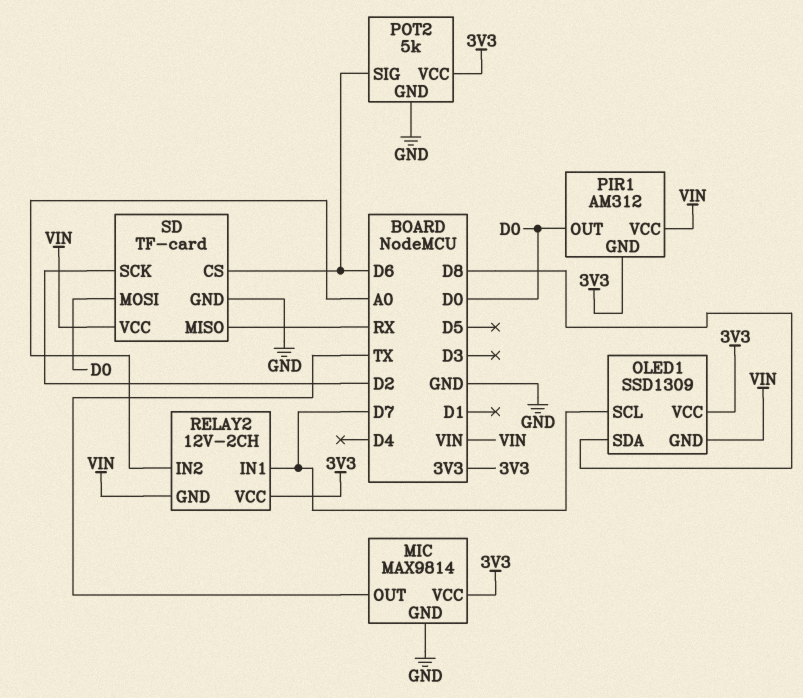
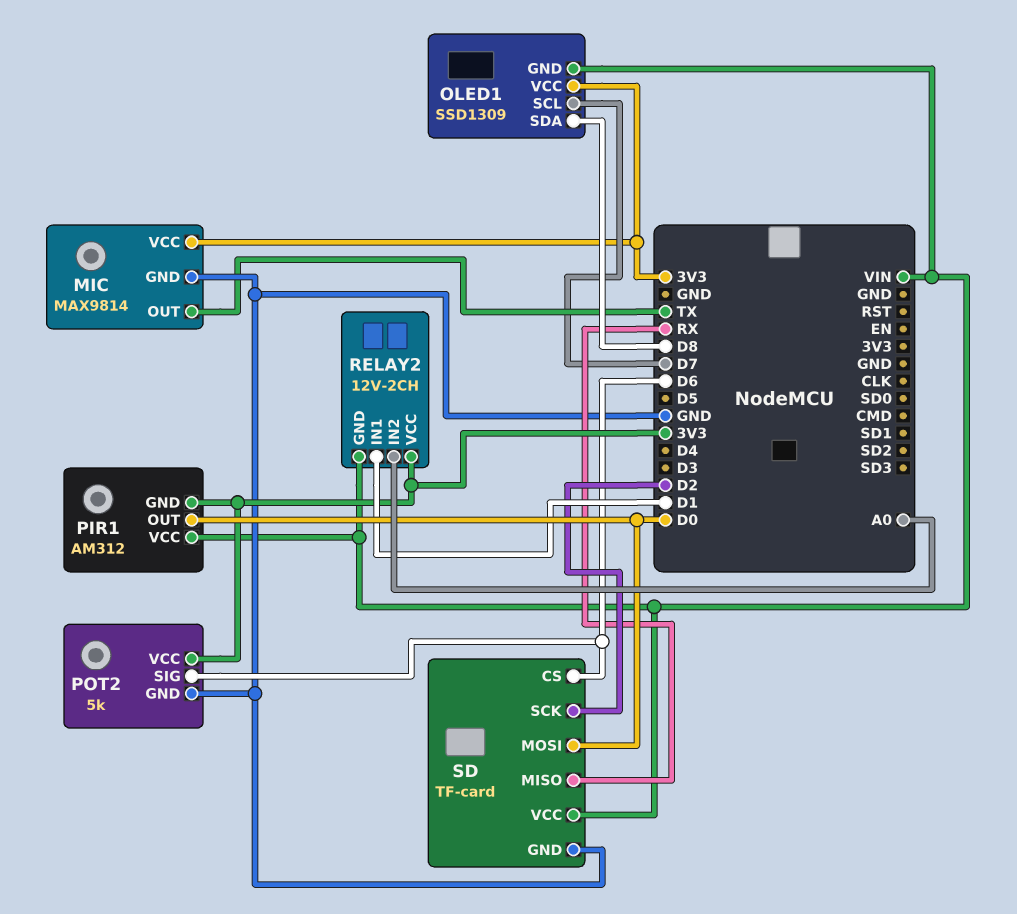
RELAY2 pin IN1: D7 -> D1

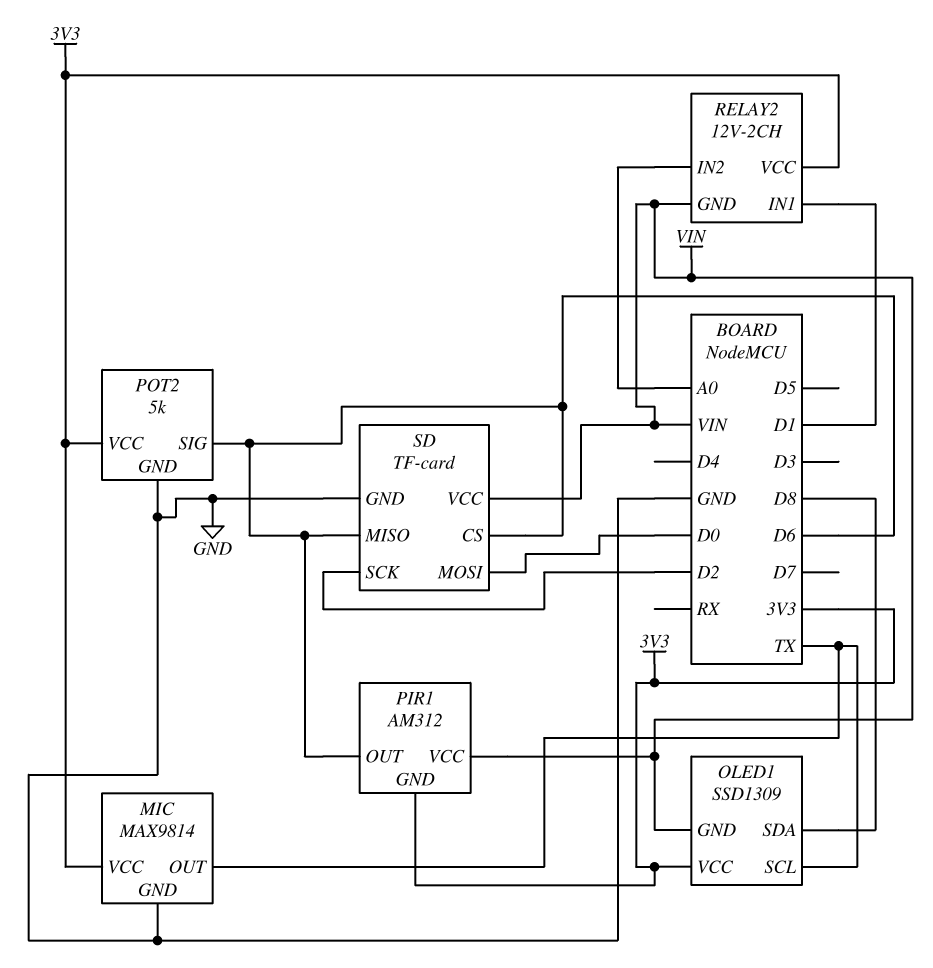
OLED1 pin SCL: D7 -> TX
PIR1 pin OUT: D0 -> D6
SD pin MISO: RX -> D6

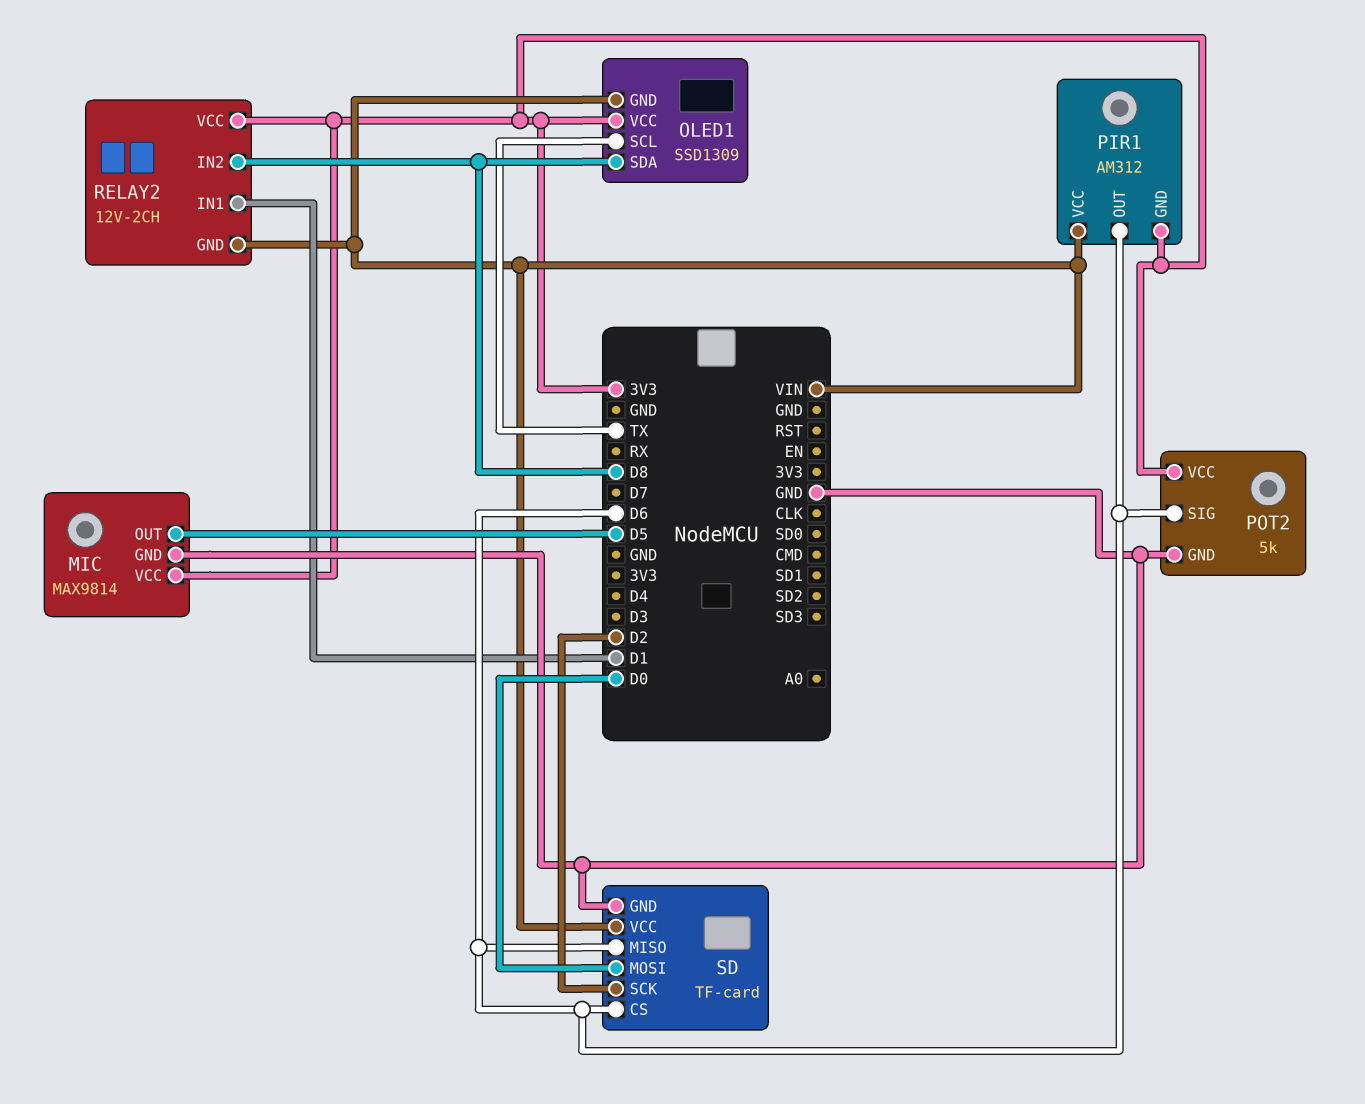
MIC pin OUT: TX -> D5
RELAY2 pin IN2: A0 -> D8

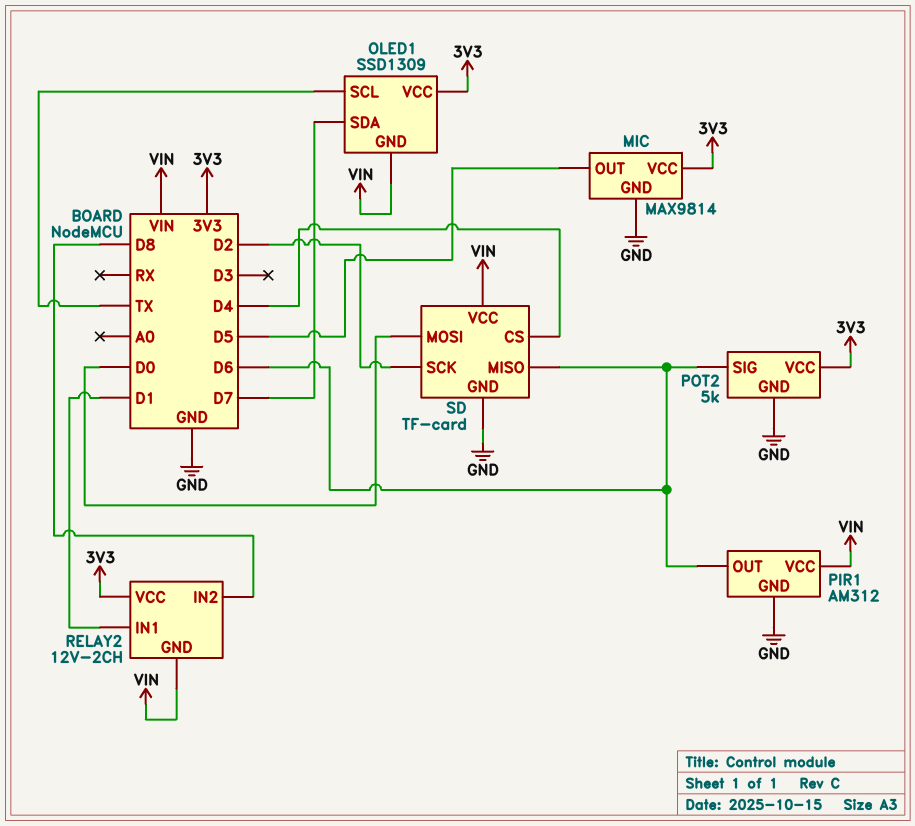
OLED1 pin SDA: D8 -> D7
PIR1 pin GND: 3V3 -> GND
SD pin CS: D6 -> D4

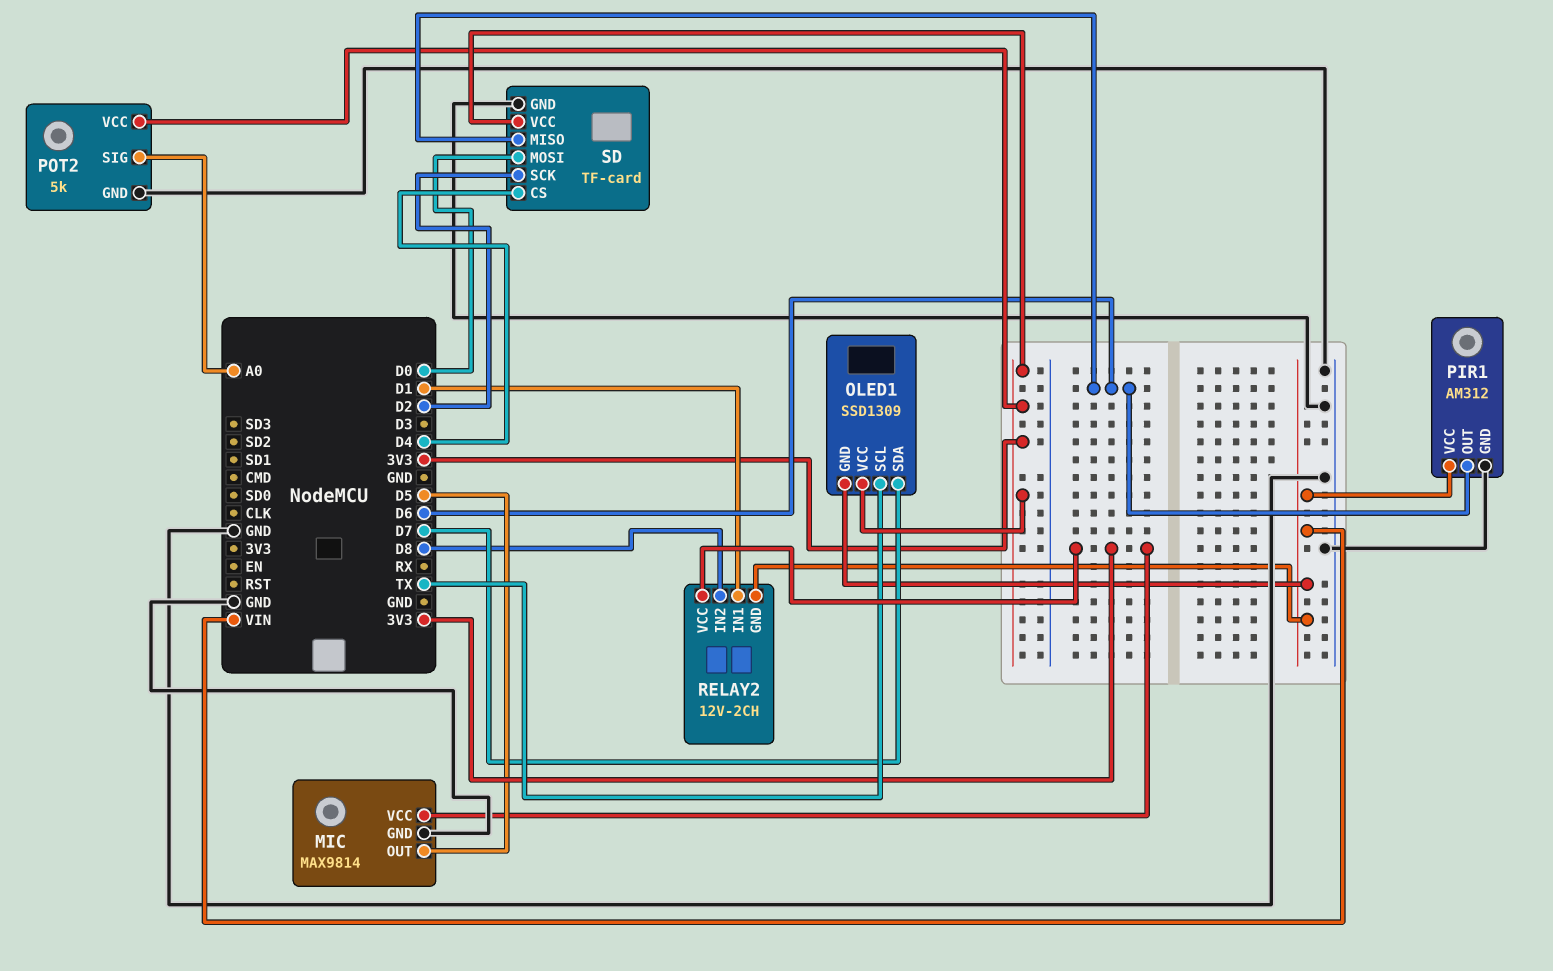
POT2 pin SIG: D6 -> A0
SD pin VCC: VIN -> 3V3

